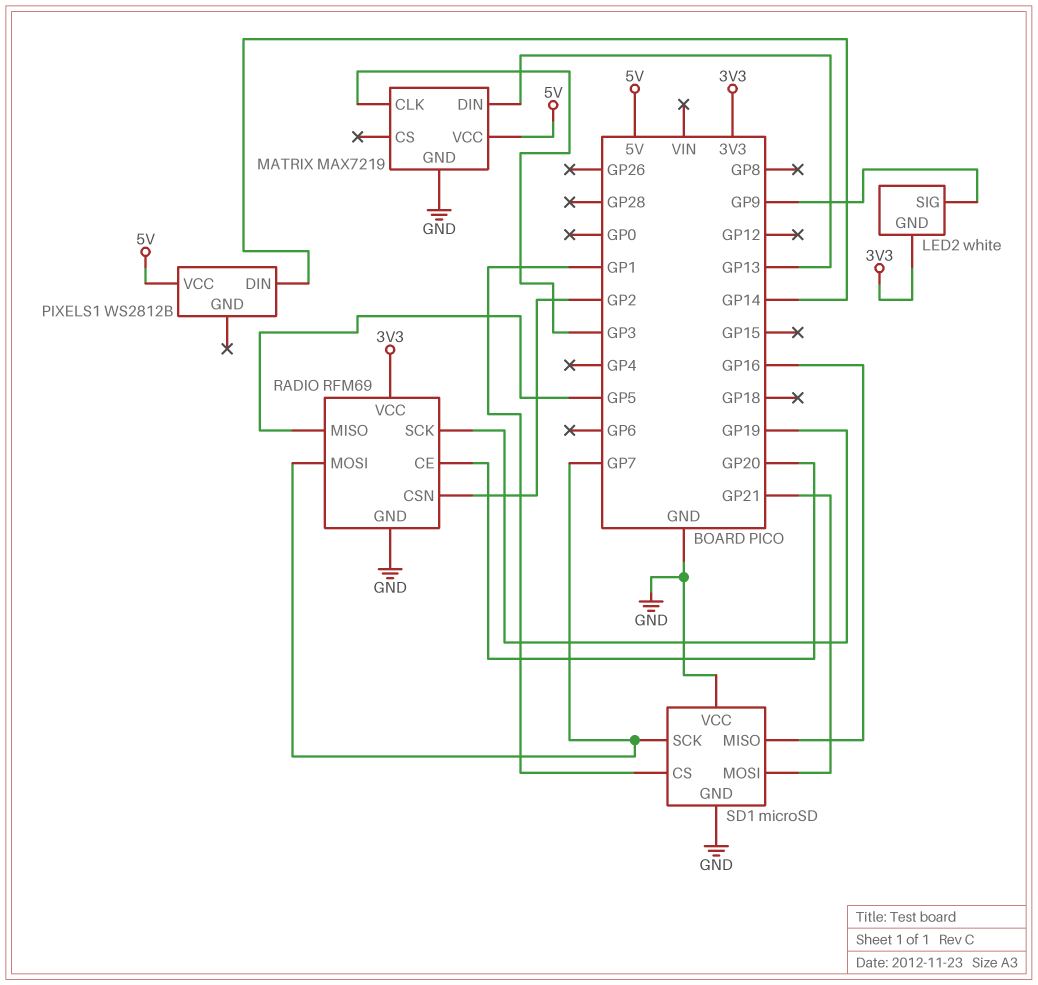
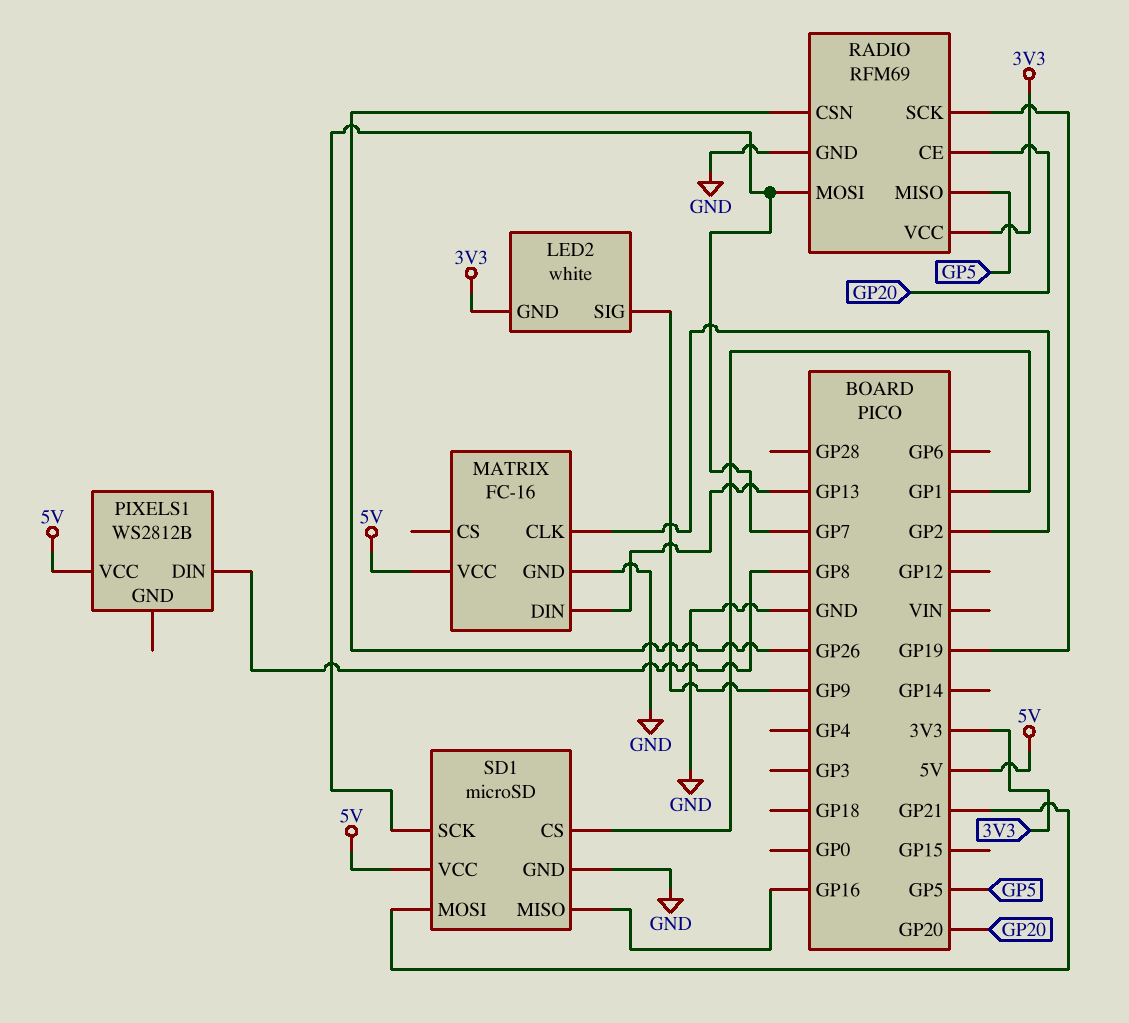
MATRIX: MAX7219 -> FC-16
MATRIX pin CLK: GP3 -> GP2
PIXELS1 pin DIN: GP14 -> GP8
RADIO pin CSN: GP2 -> GP26
SD1 pin VCC: GND -> 5V

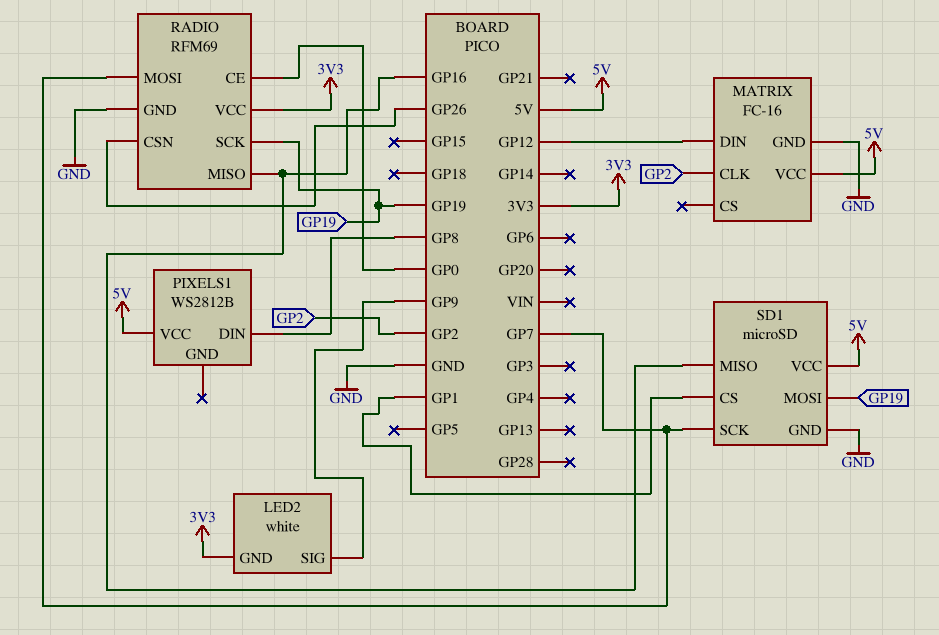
MATRIX pin DIN: GP13 -> GP12
RADIO pin CE: GP20 -> GP0
RADIO pin MISO: GP5 -> GP16
SD1 pin MOSI: GP21 -> GP19

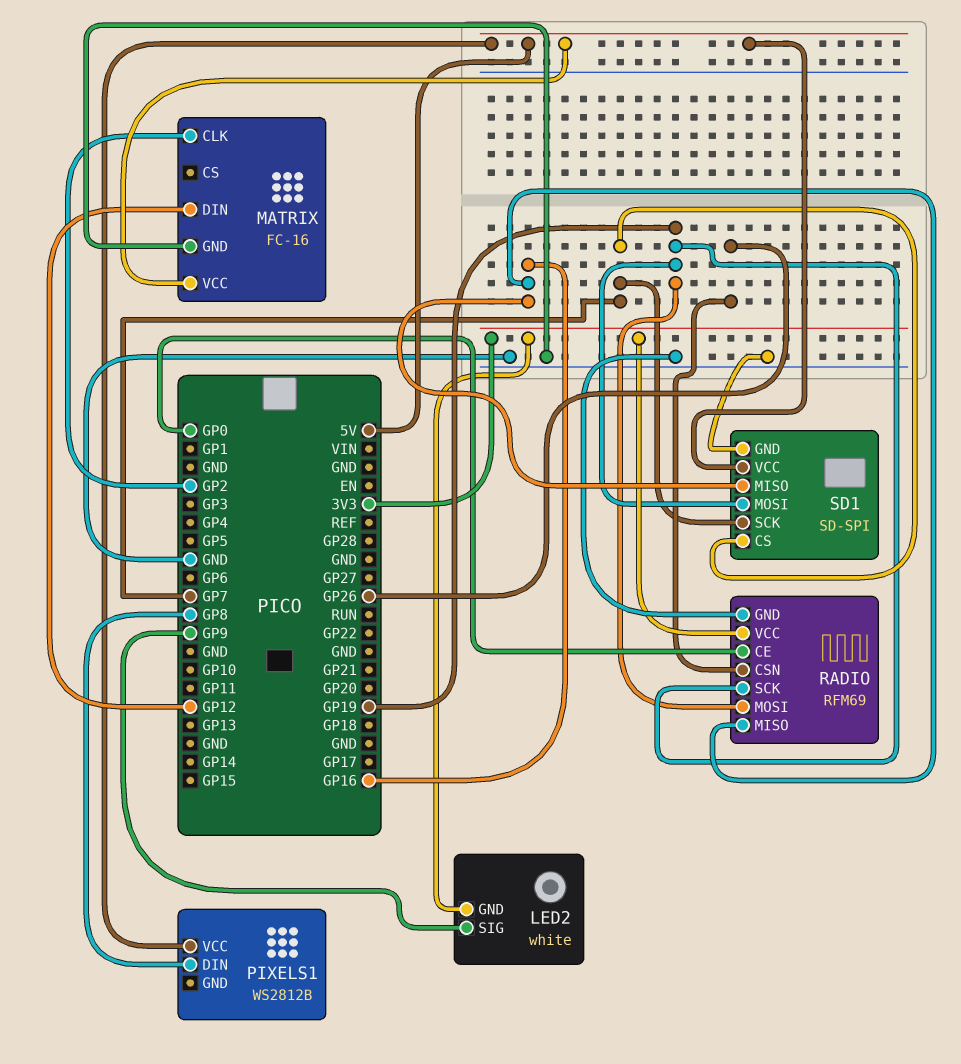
RADIO pin MOSI: GP7 -> GP19
SD1: microSD -> SD-SPI
SD1 pin CS: GP1 -> GP7

